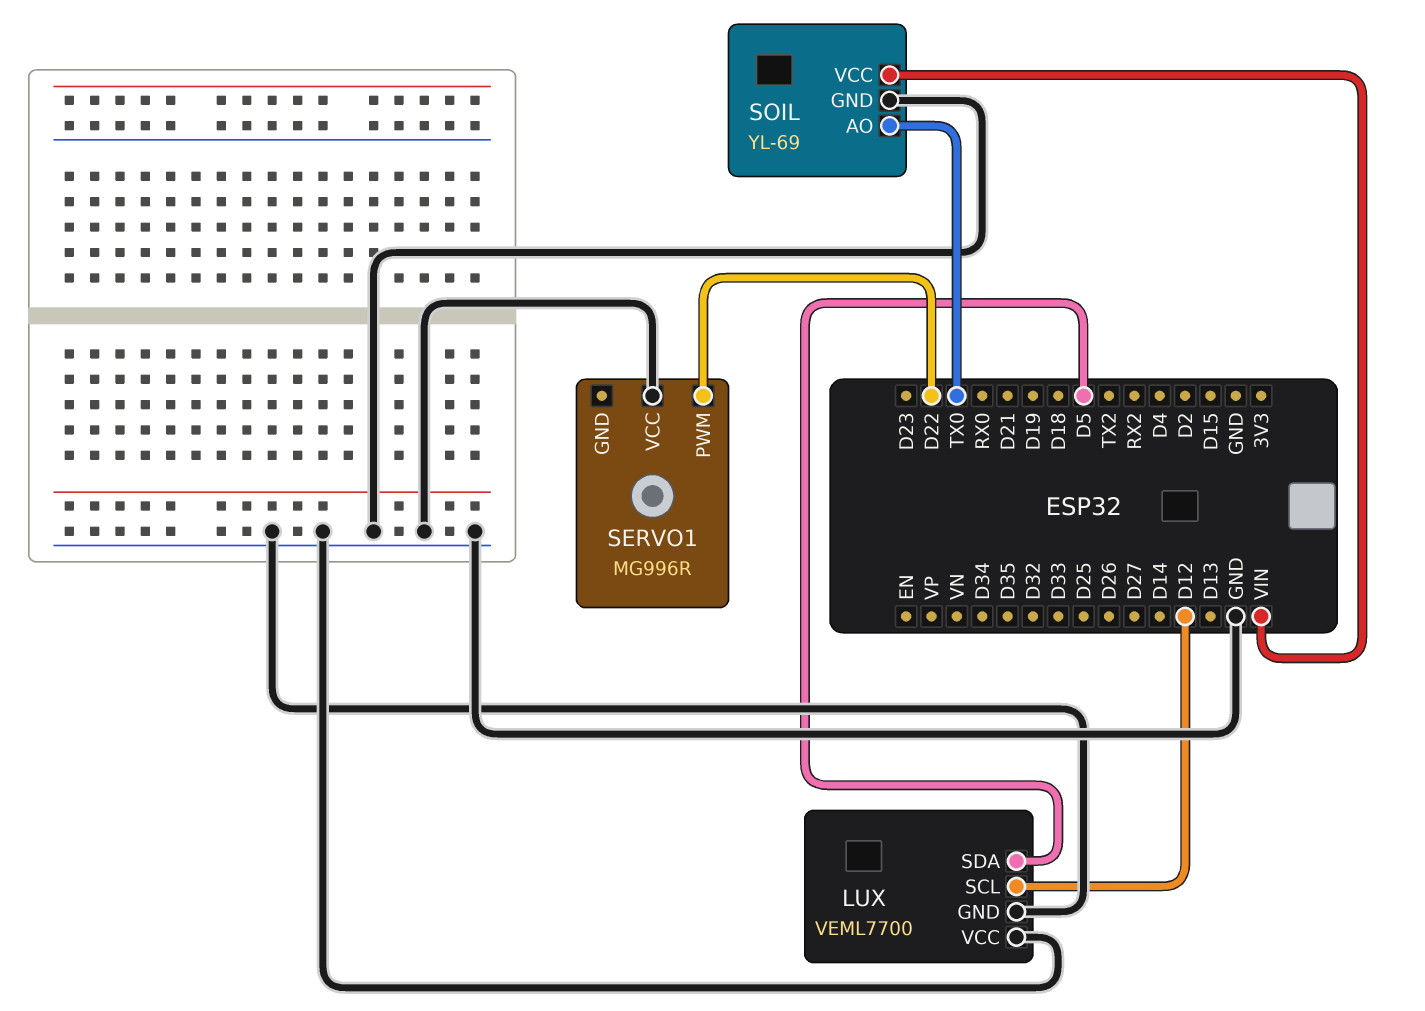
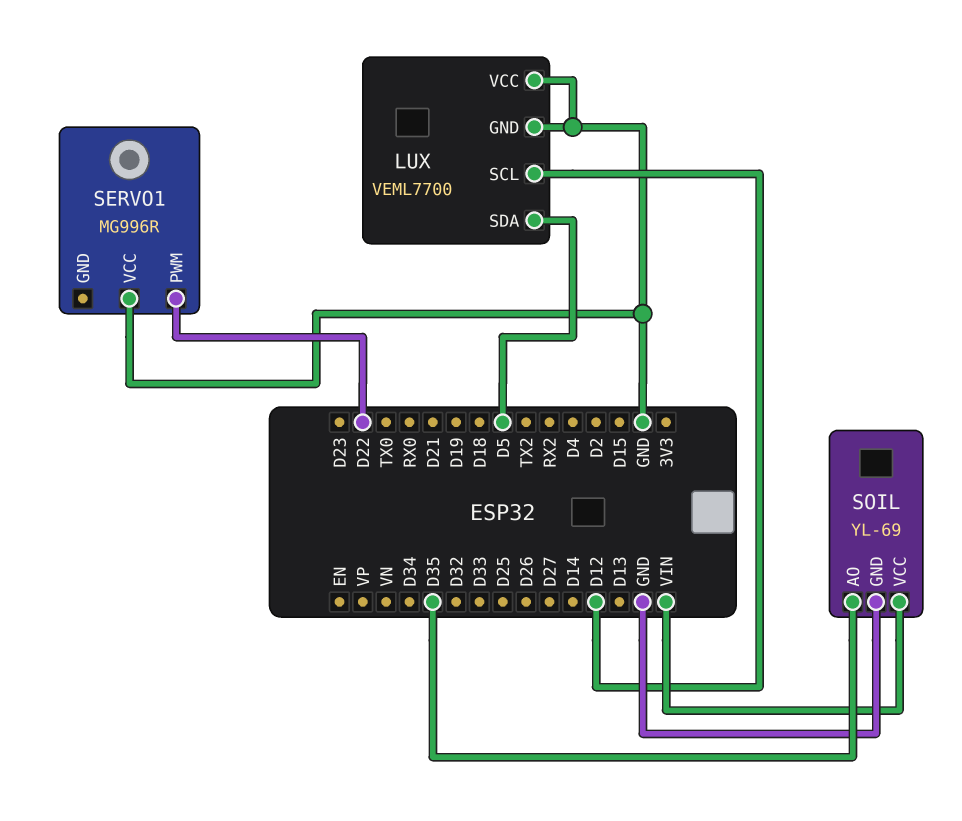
SOIL pin AO: TX0 -> D35

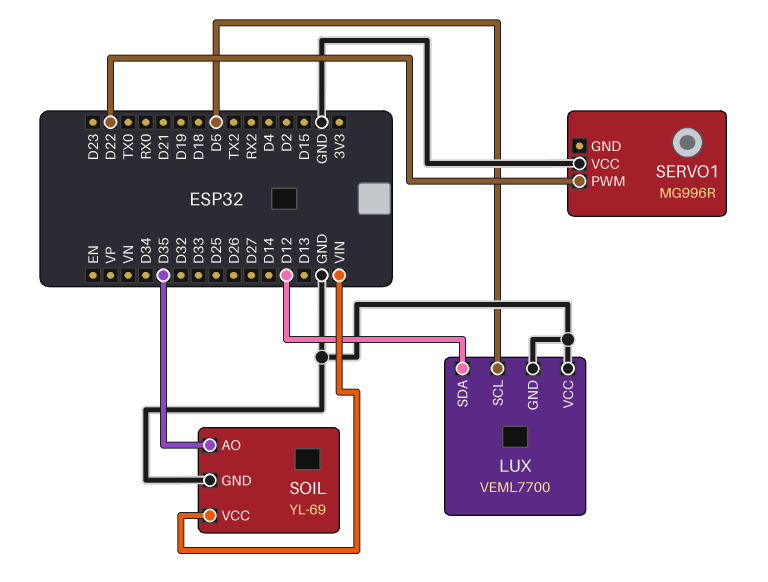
LUX pin SCL: D12 -> D5
LUX pin SDA: D5 -> D12

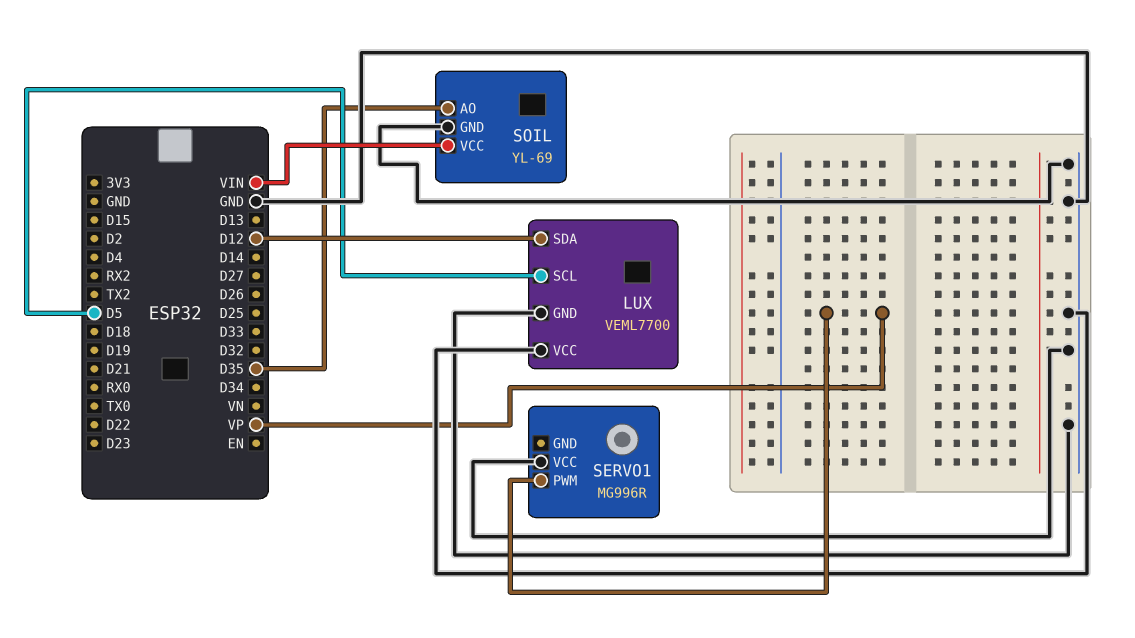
SERVO1 pin PWM: D22 -> VP

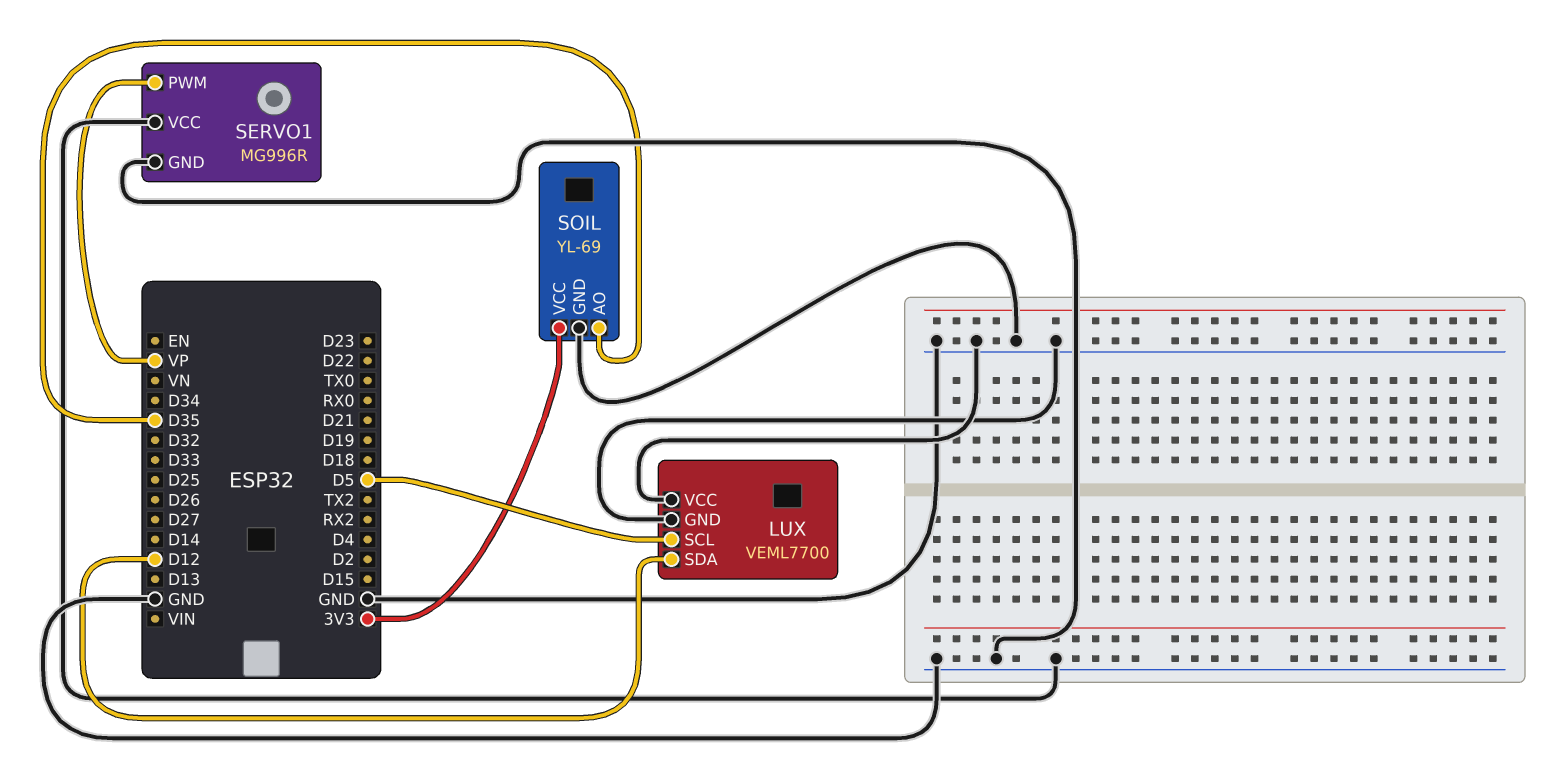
SERVO1 pin GND: none -> GND
SOIL pin VCC: VIN -> 3V3

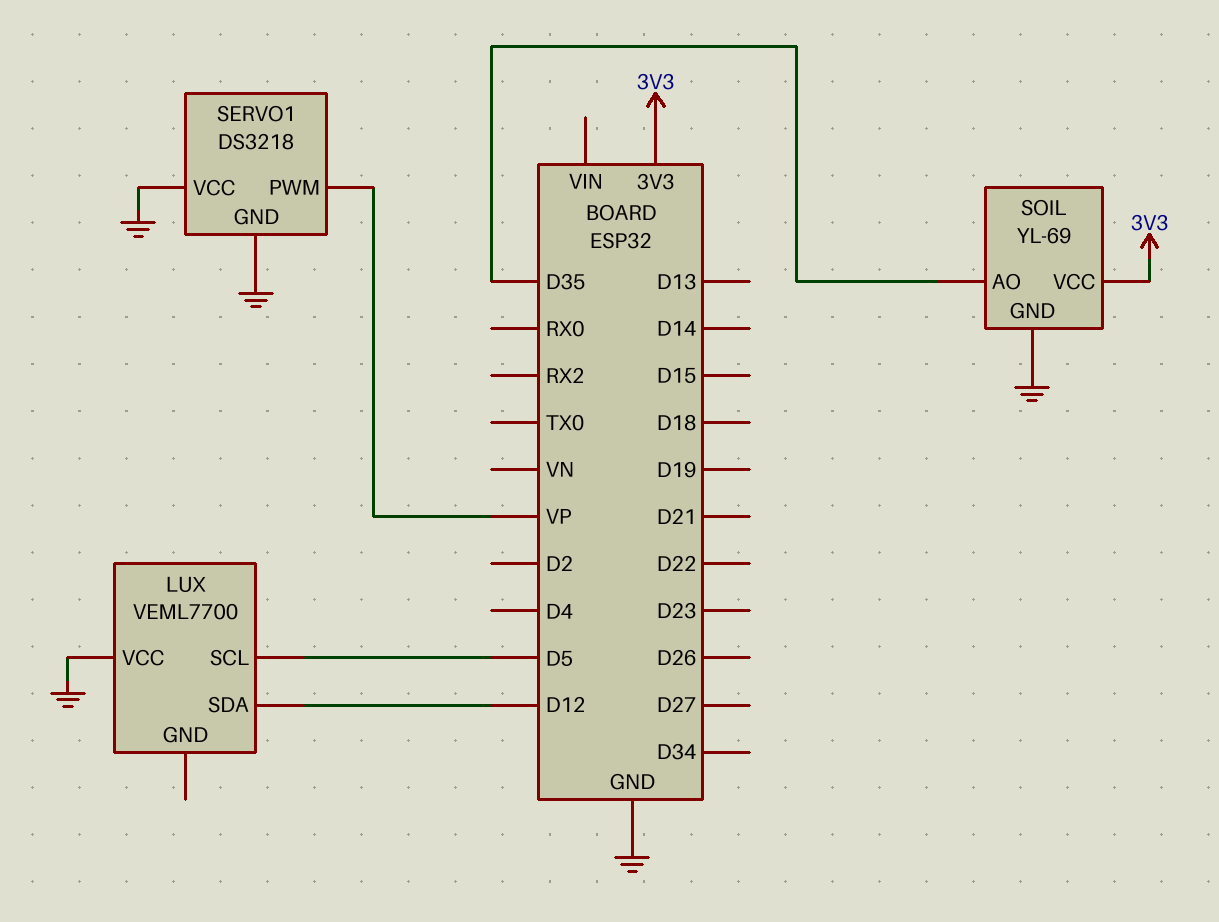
LUX pin GND: GND -> none
SERVO1: MG996R -> DS3218

